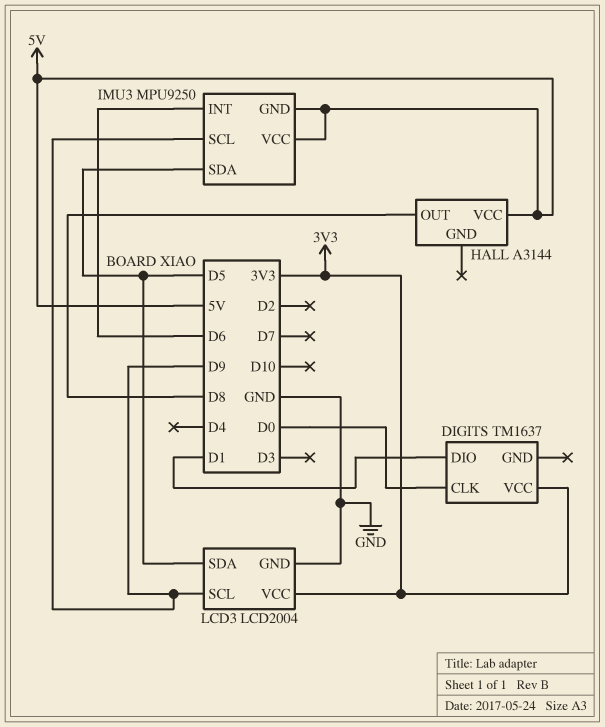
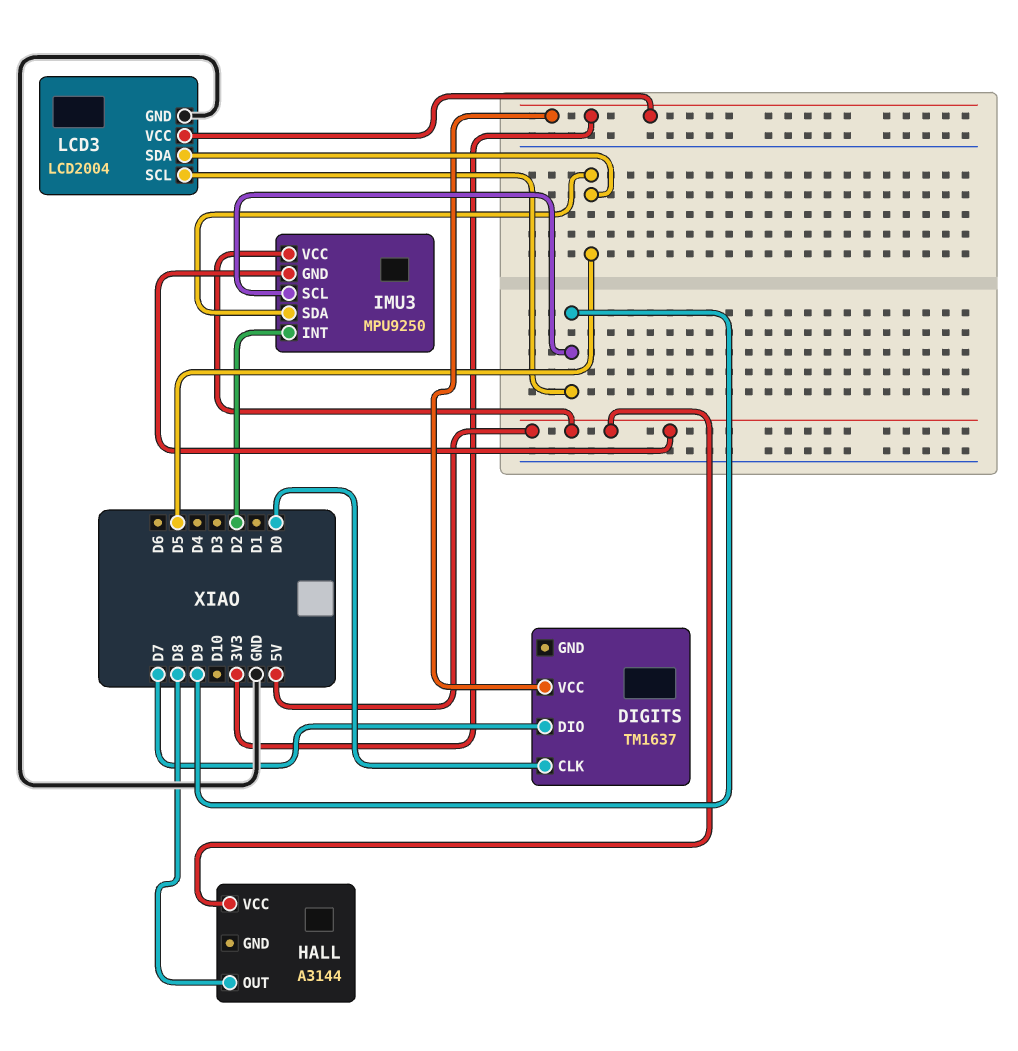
DIGITS pin DIO: D1 -> D7
IMU3 pin INT: D6 -> D2

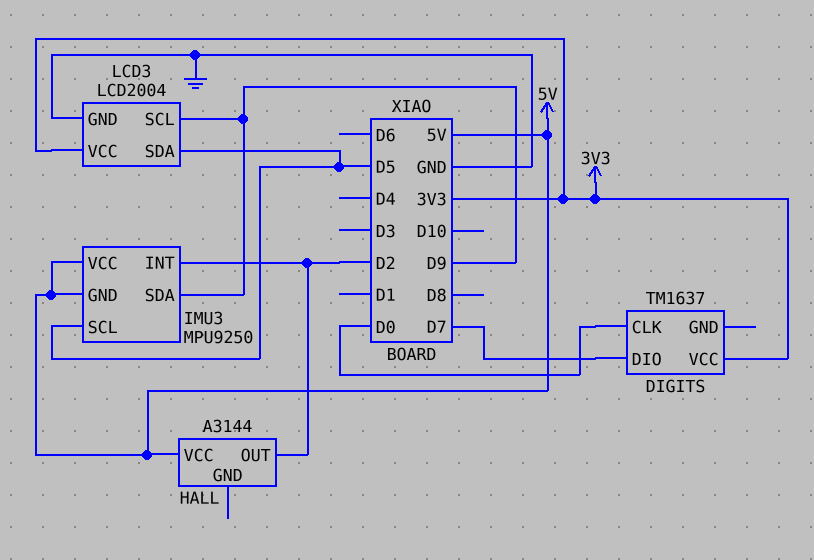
HALL pin OUT: D8 -> D2
IMU3 pin SCL: D9 -> D5
IMU3 pin SDA: D5 -> D9

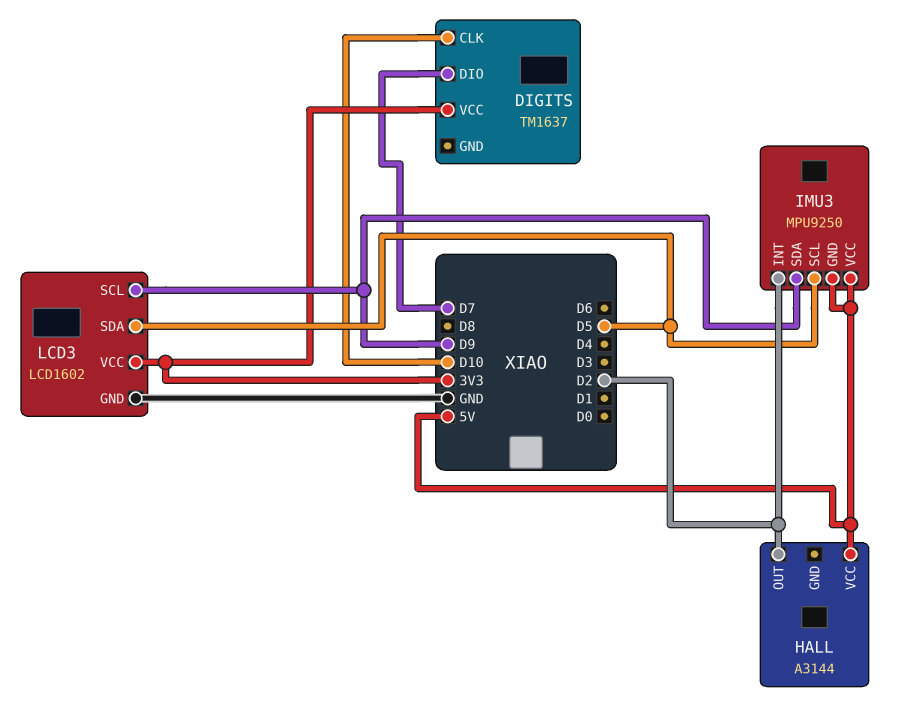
DIGITS pin CLK: D0 -> D10
LCD3: LCD2004 -> LCD1602

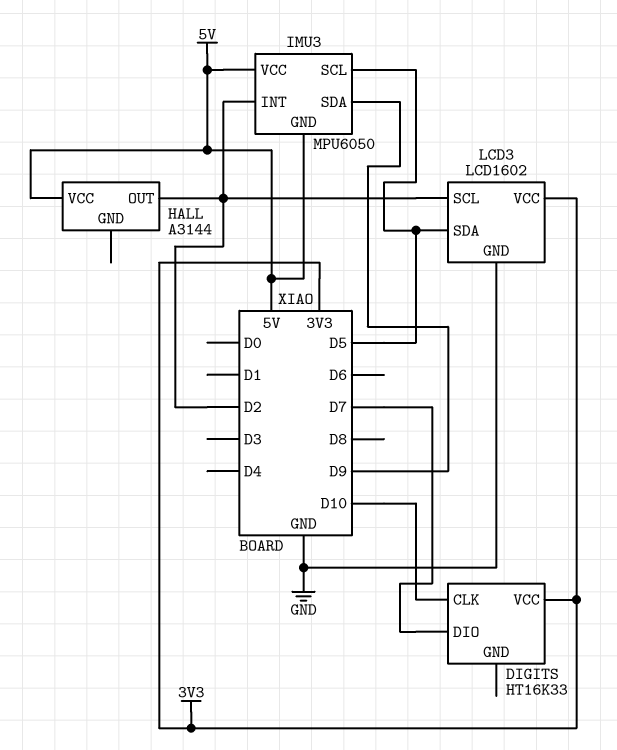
DIGITS: TM1637 -> HT16K33
IMU3: MPU9250 -> MPU6050
LCD3 pin SCL: D9 -> D2

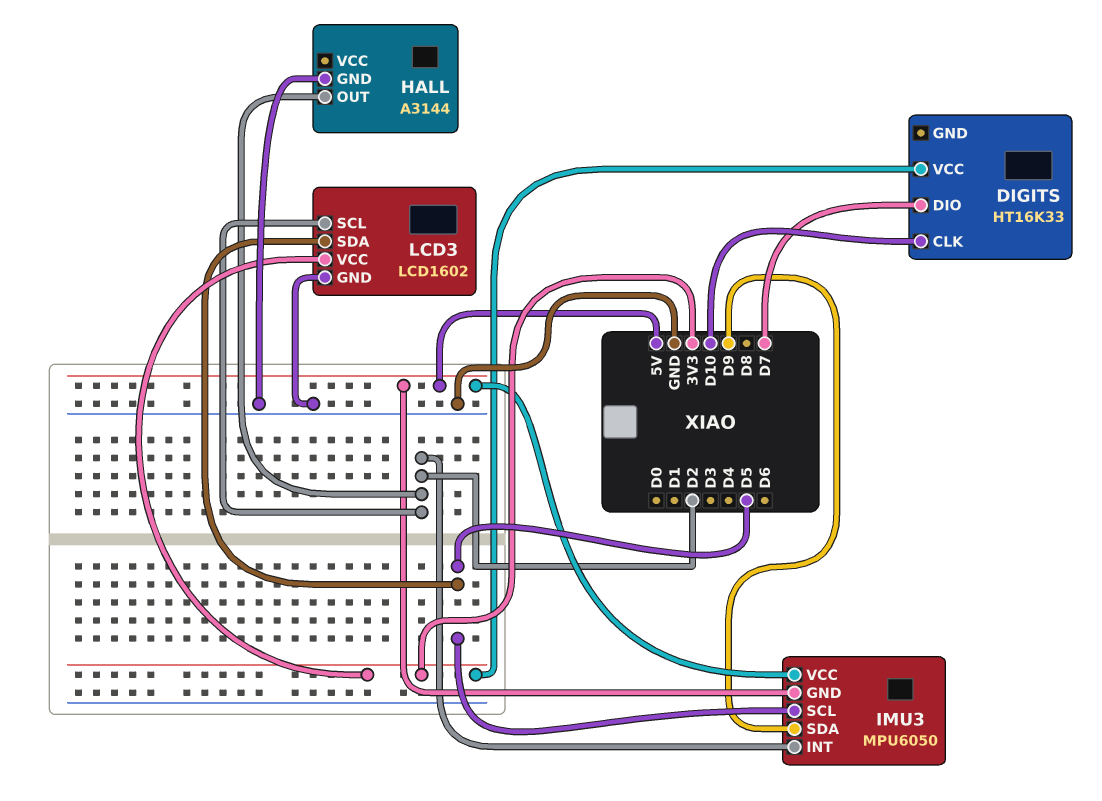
HALL pin GND: none -> GND
HALL pin VCC: 5V -> none

